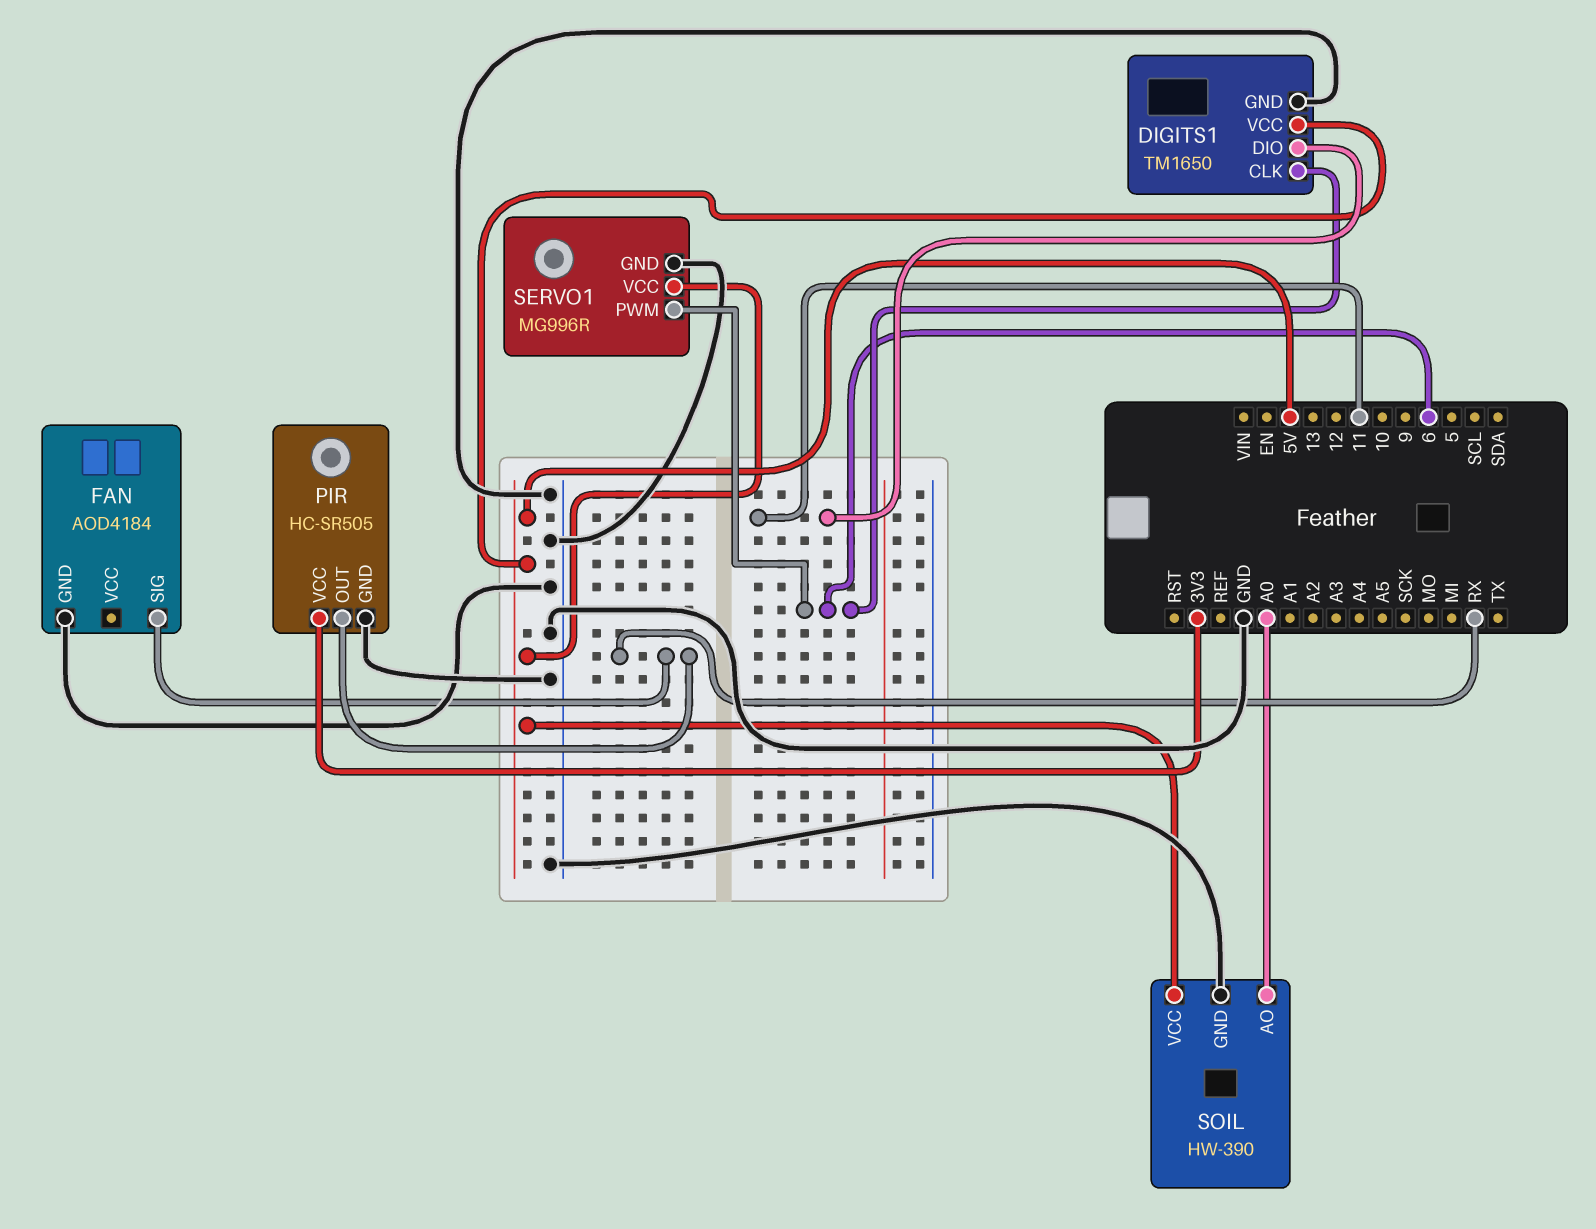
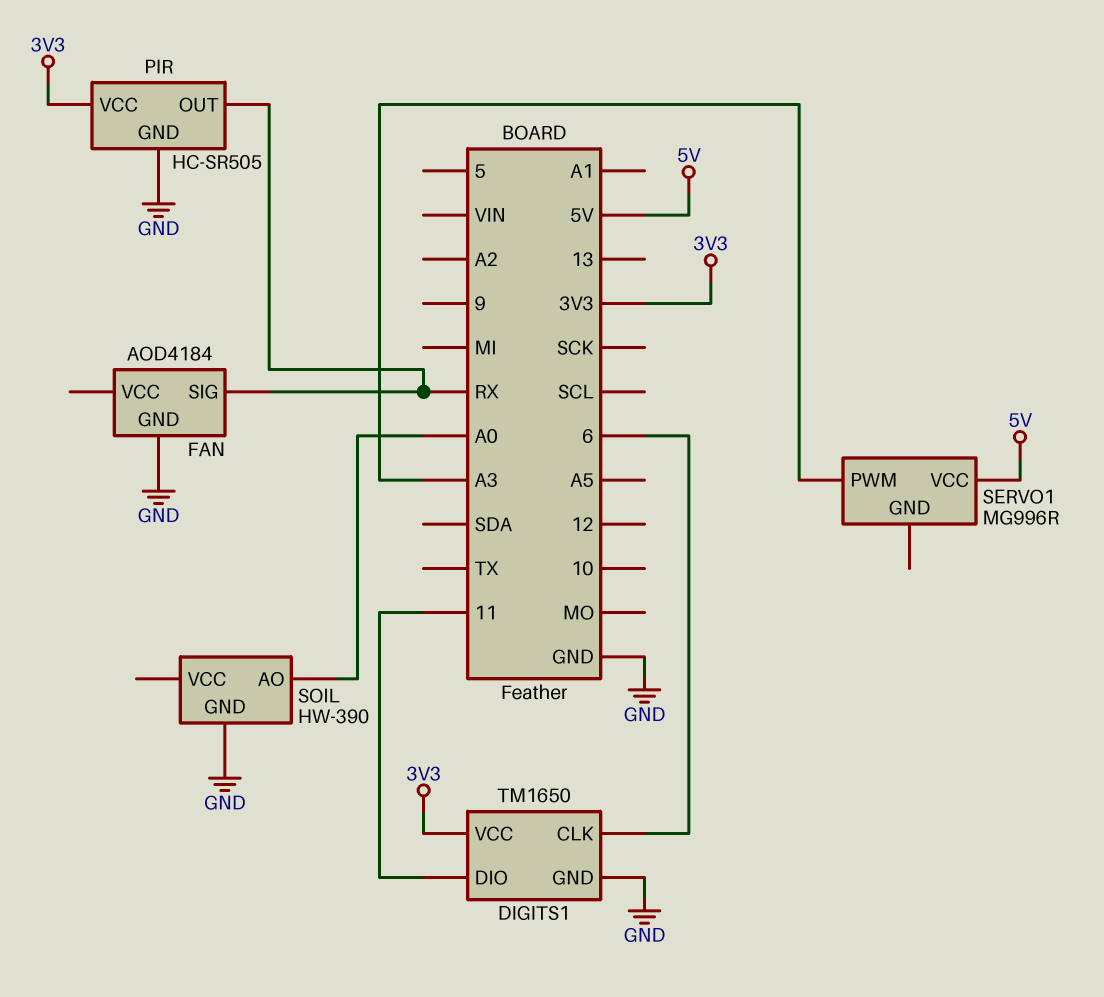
DIGITS1 pin VCC: 5V -> 3V3
SERVO1 pin GND: GND -> none
SERVO1 pin PWM: 6 -> A3
SOIL pin VCC: 5V -> none

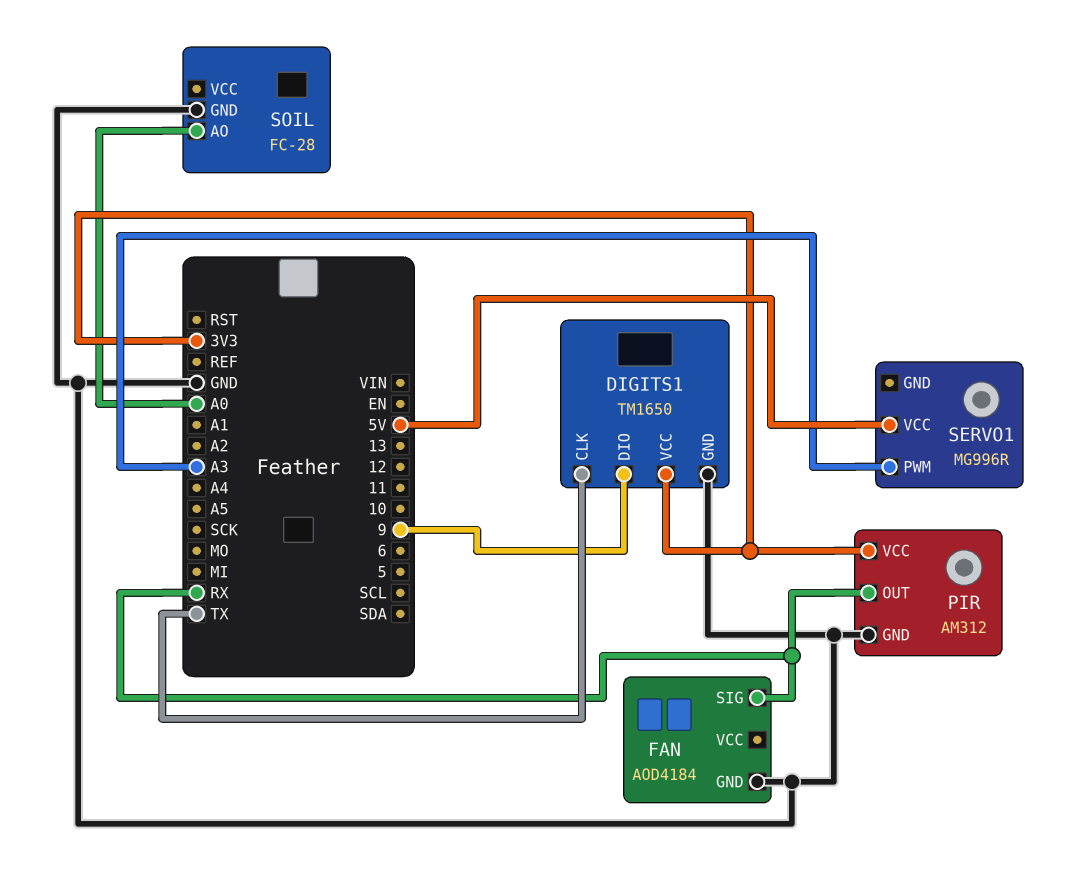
DIGITS1 pin CLK: 6 -> TX
DIGITS1 pin DIO: 11 -> 9
PIR: HC-SR505 -> AM312
SOIL: HW-390 -> FC-28

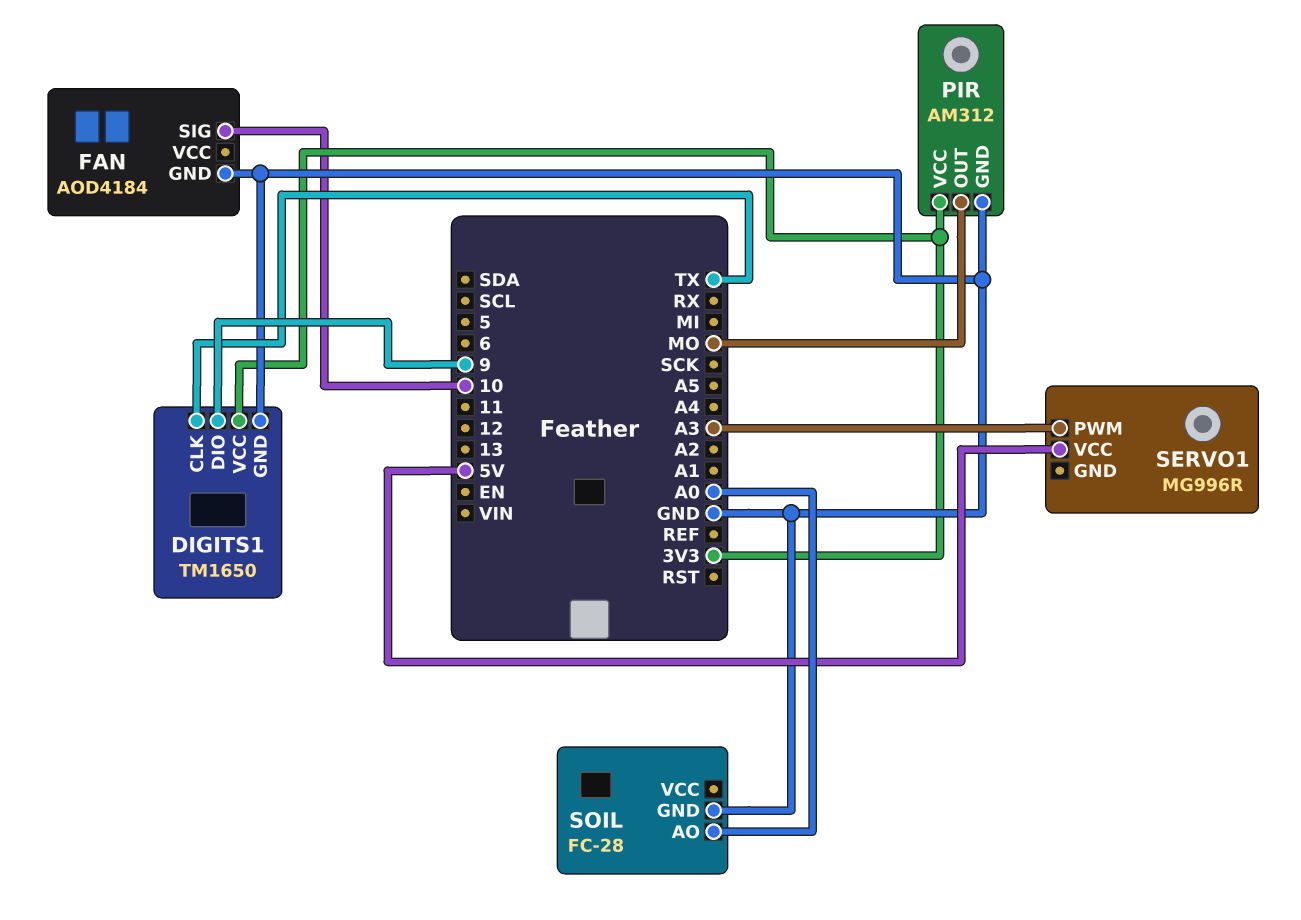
FAN pin SIG: RX -> 10
PIR pin OUT: RX -> MO

